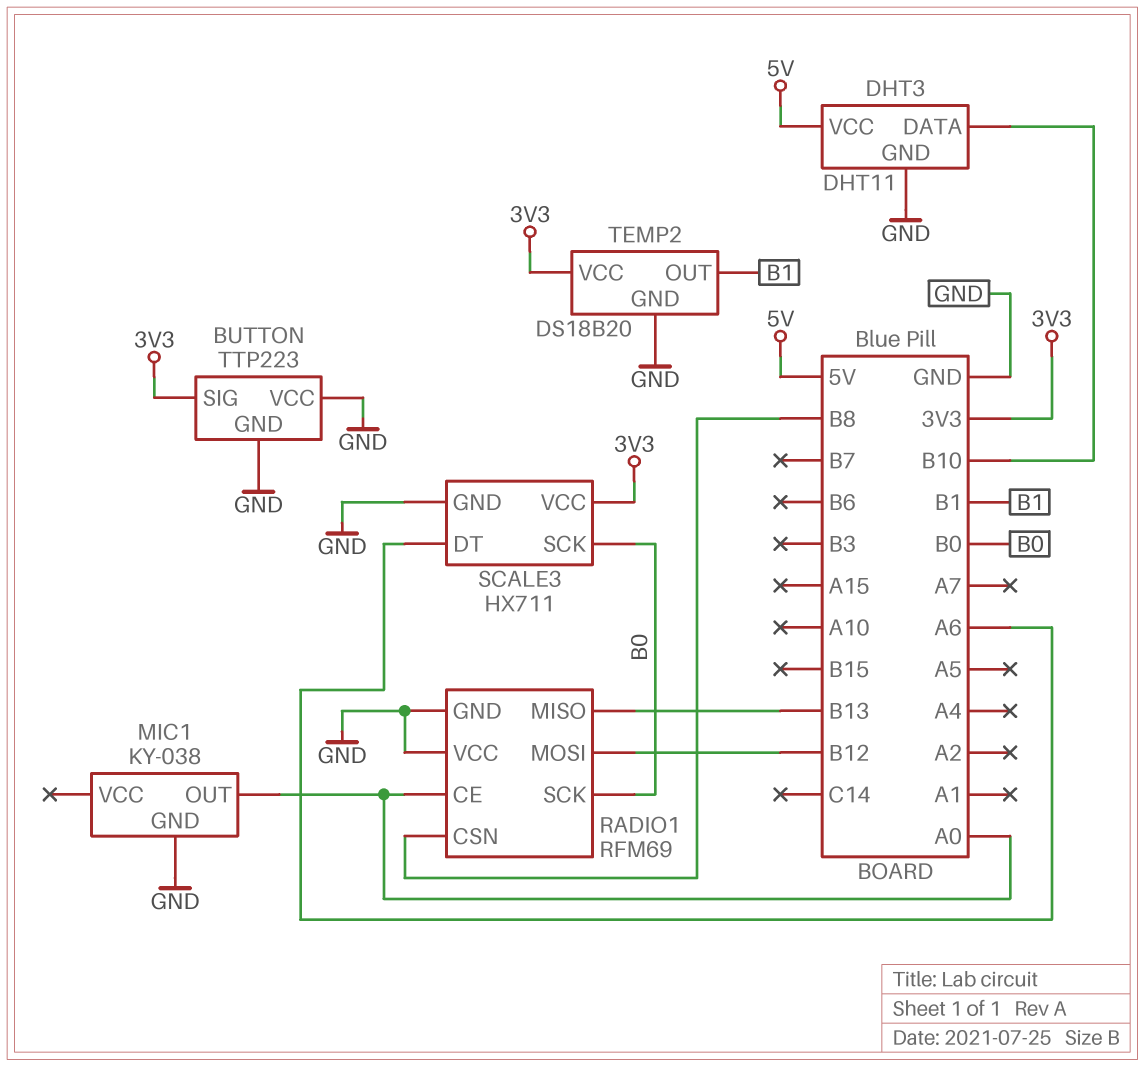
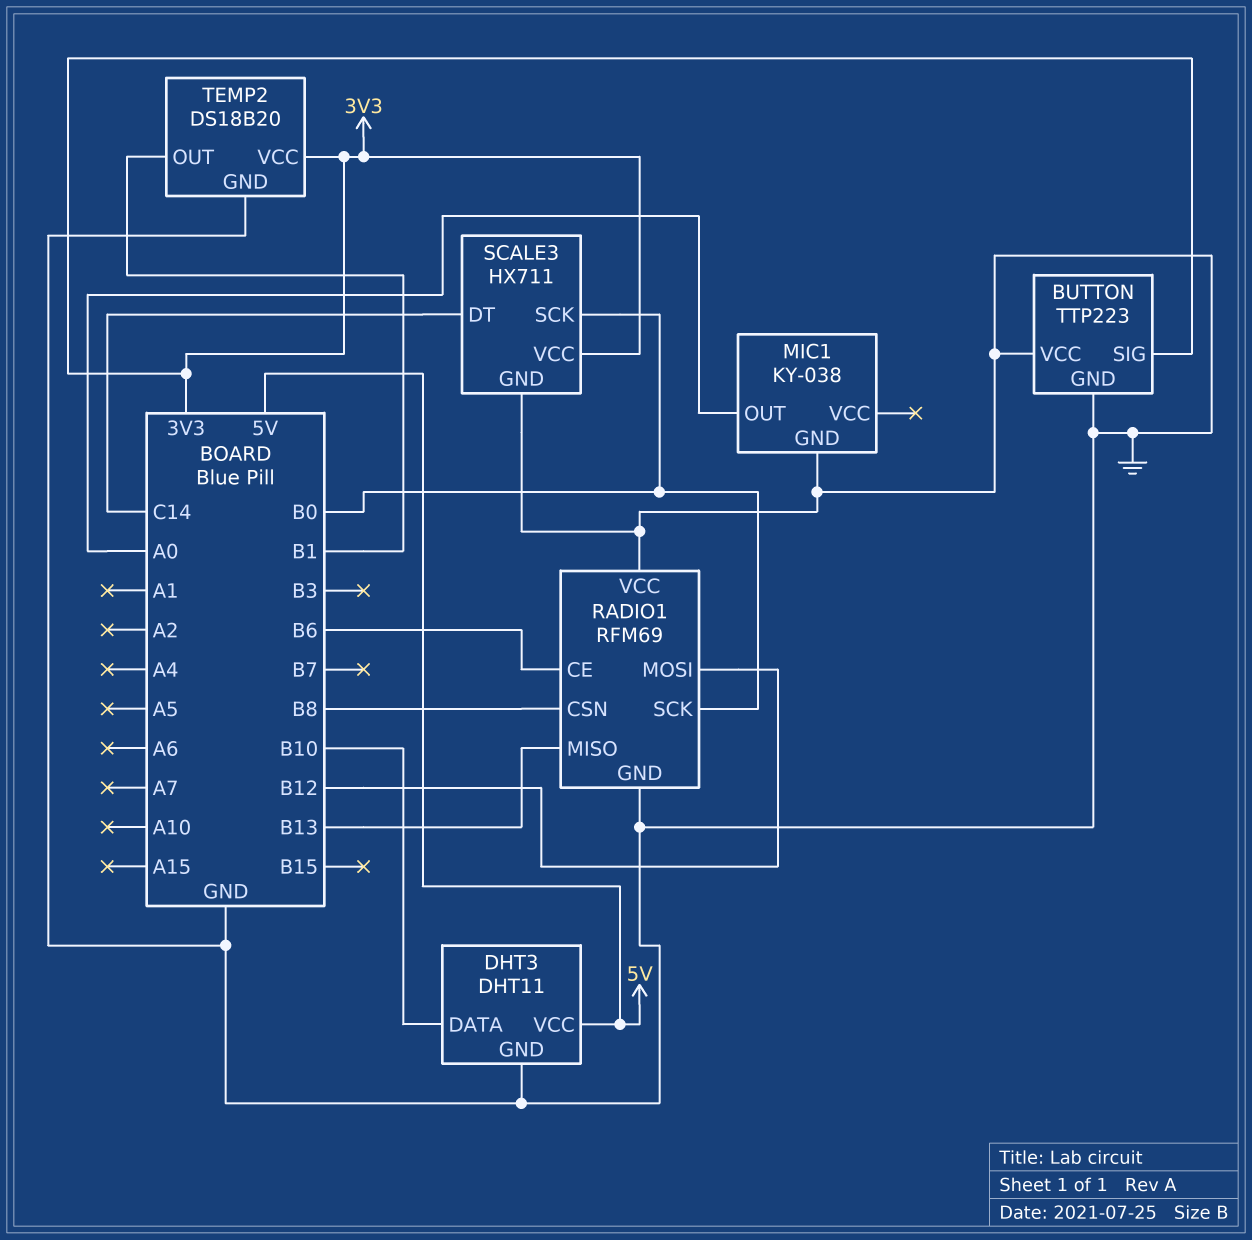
RADIO1 pin CE: A0 -> B6
SCALE3 pin DT: A6 -> C14

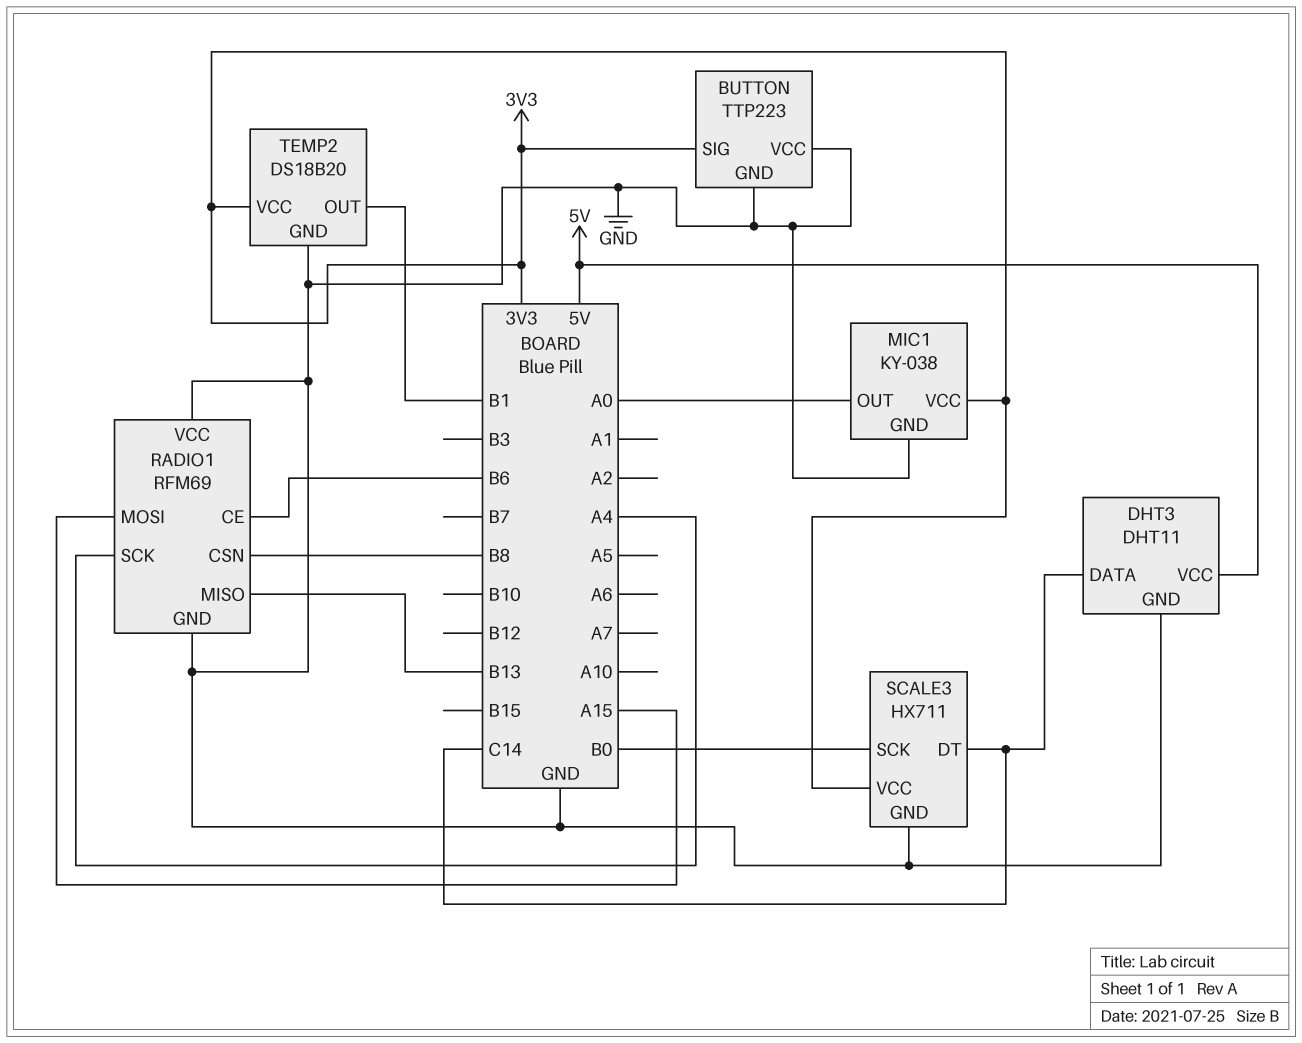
DHT3 pin DATA: B10 -> C14
MIC1 pin VCC: none -> 3V3
RADIO1 pin MOSI: B12 -> A15
RADIO1 pin SCK: B0 -> A4

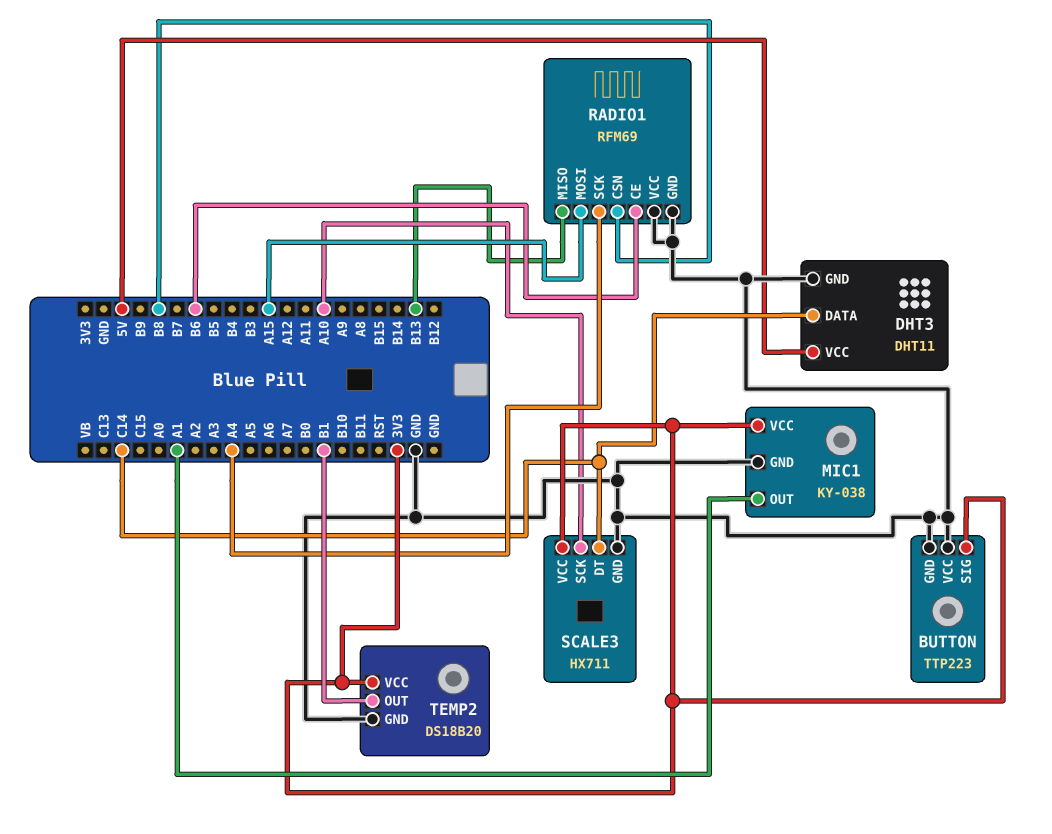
MIC1 pin OUT: A0 -> A1
SCALE3 pin SCK: B0 -> A10

